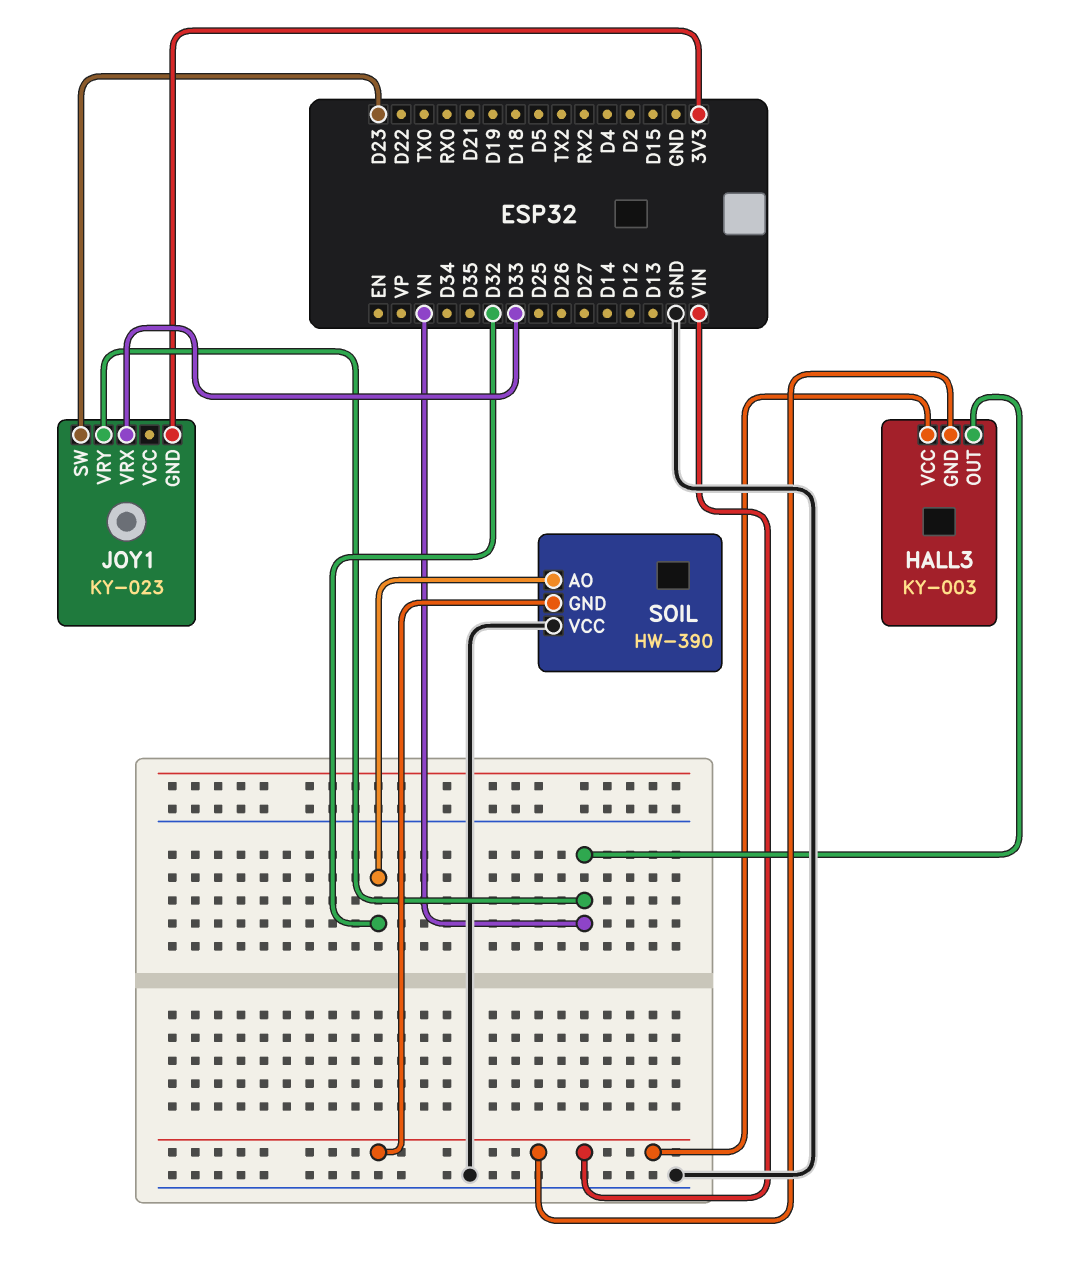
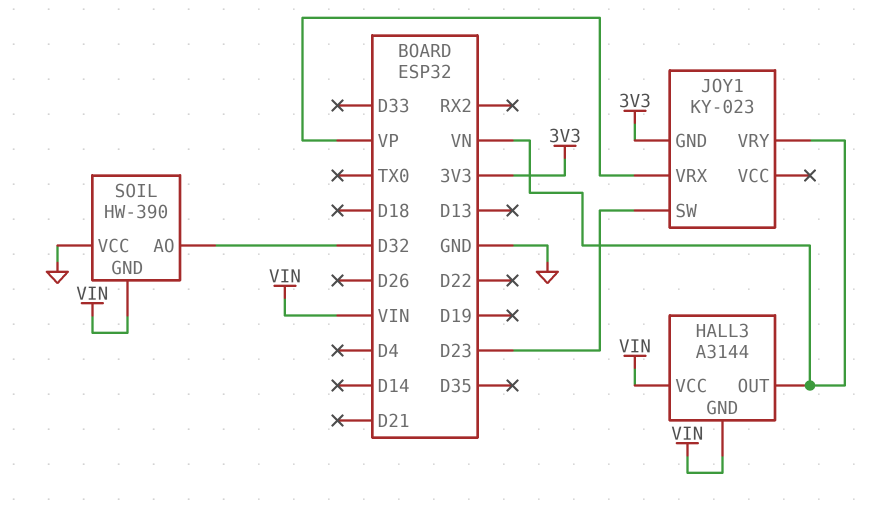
HALL3: KY-003 -> A3144
JOY1 pin VRX: D33 -> VP

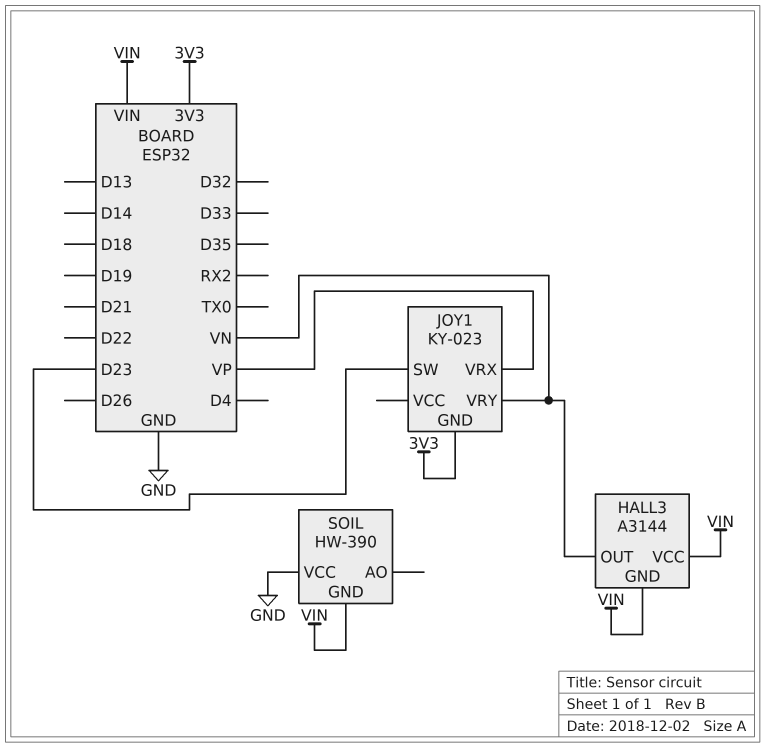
SOIL pin AO: D32 -> none

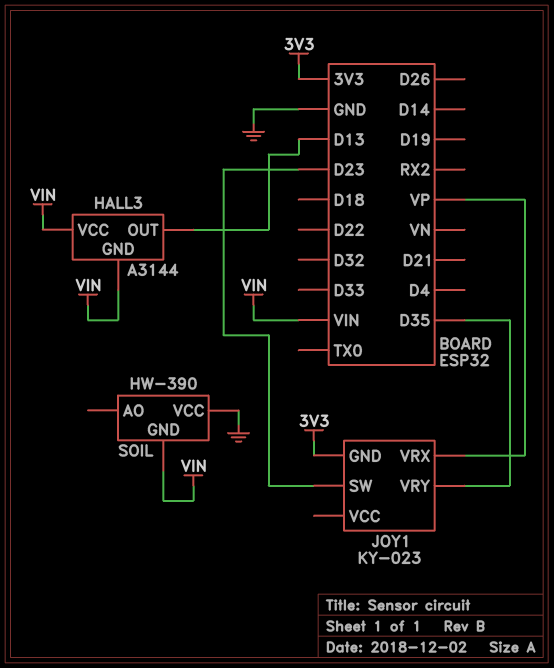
HALL3 pin OUT: VN -> D13
JOY1 pin VRY: VN -> D35

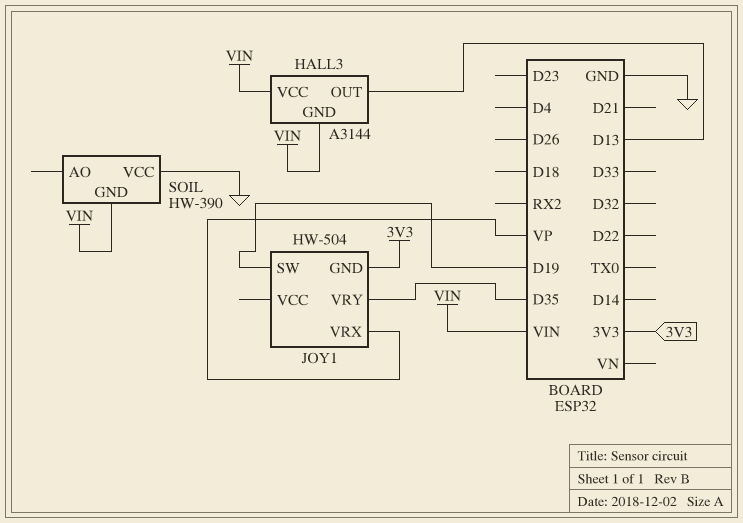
JOY1: KY-023 -> HW-504
JOY1 pin SW: D23 -> D19

